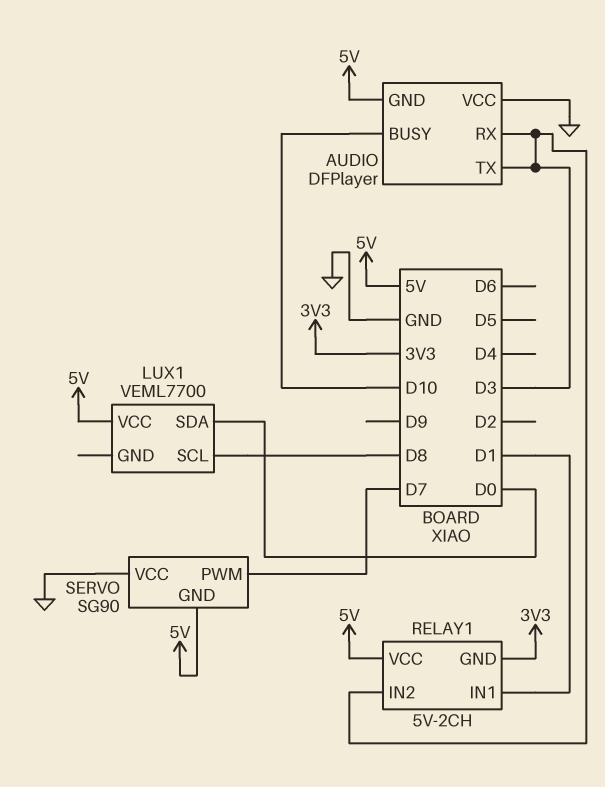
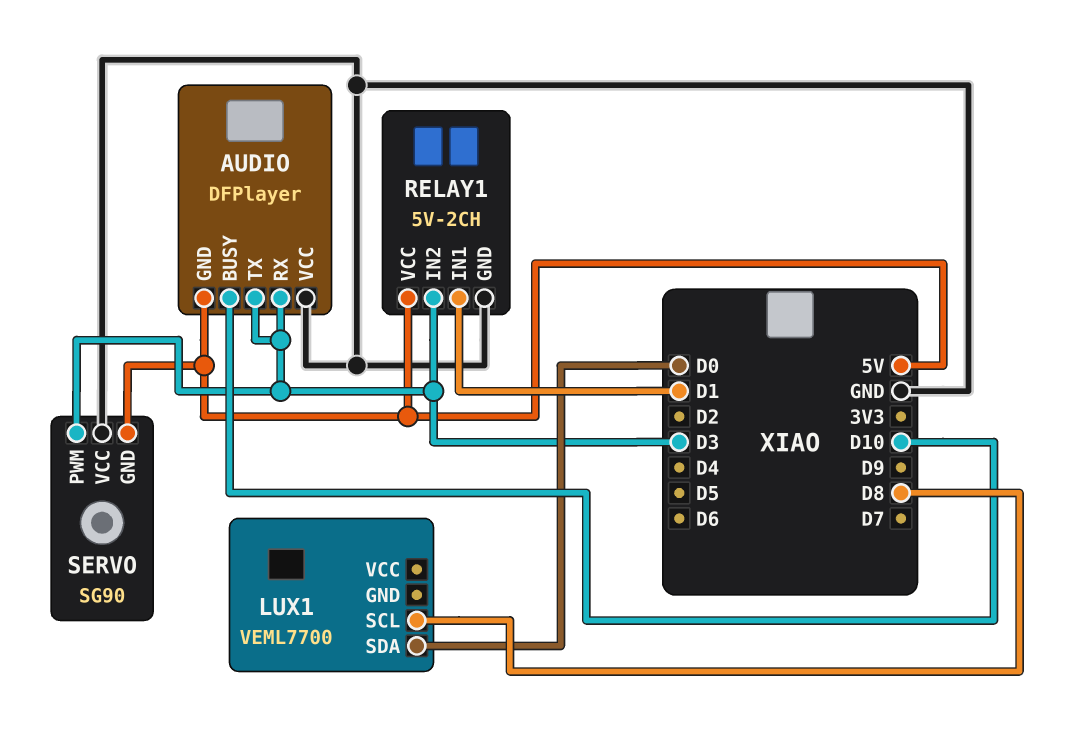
LUX1 pin VCC: 5V -> none
RELAY1 pin GND: 3V3 -> GND
SERVO pin PWM: D7 -> D3

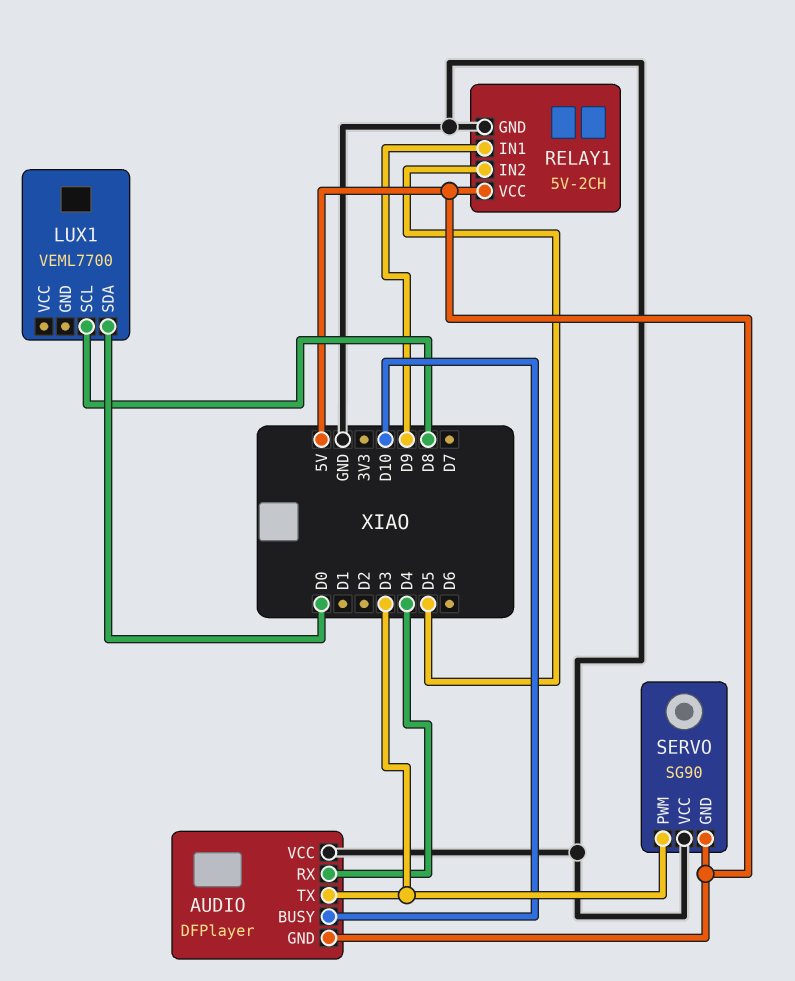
AUDIO pin RX: D3 -> D4
RELAY1 pin IN1: D1 -> D9
RELAY1 pin IN2: D3 -> D5

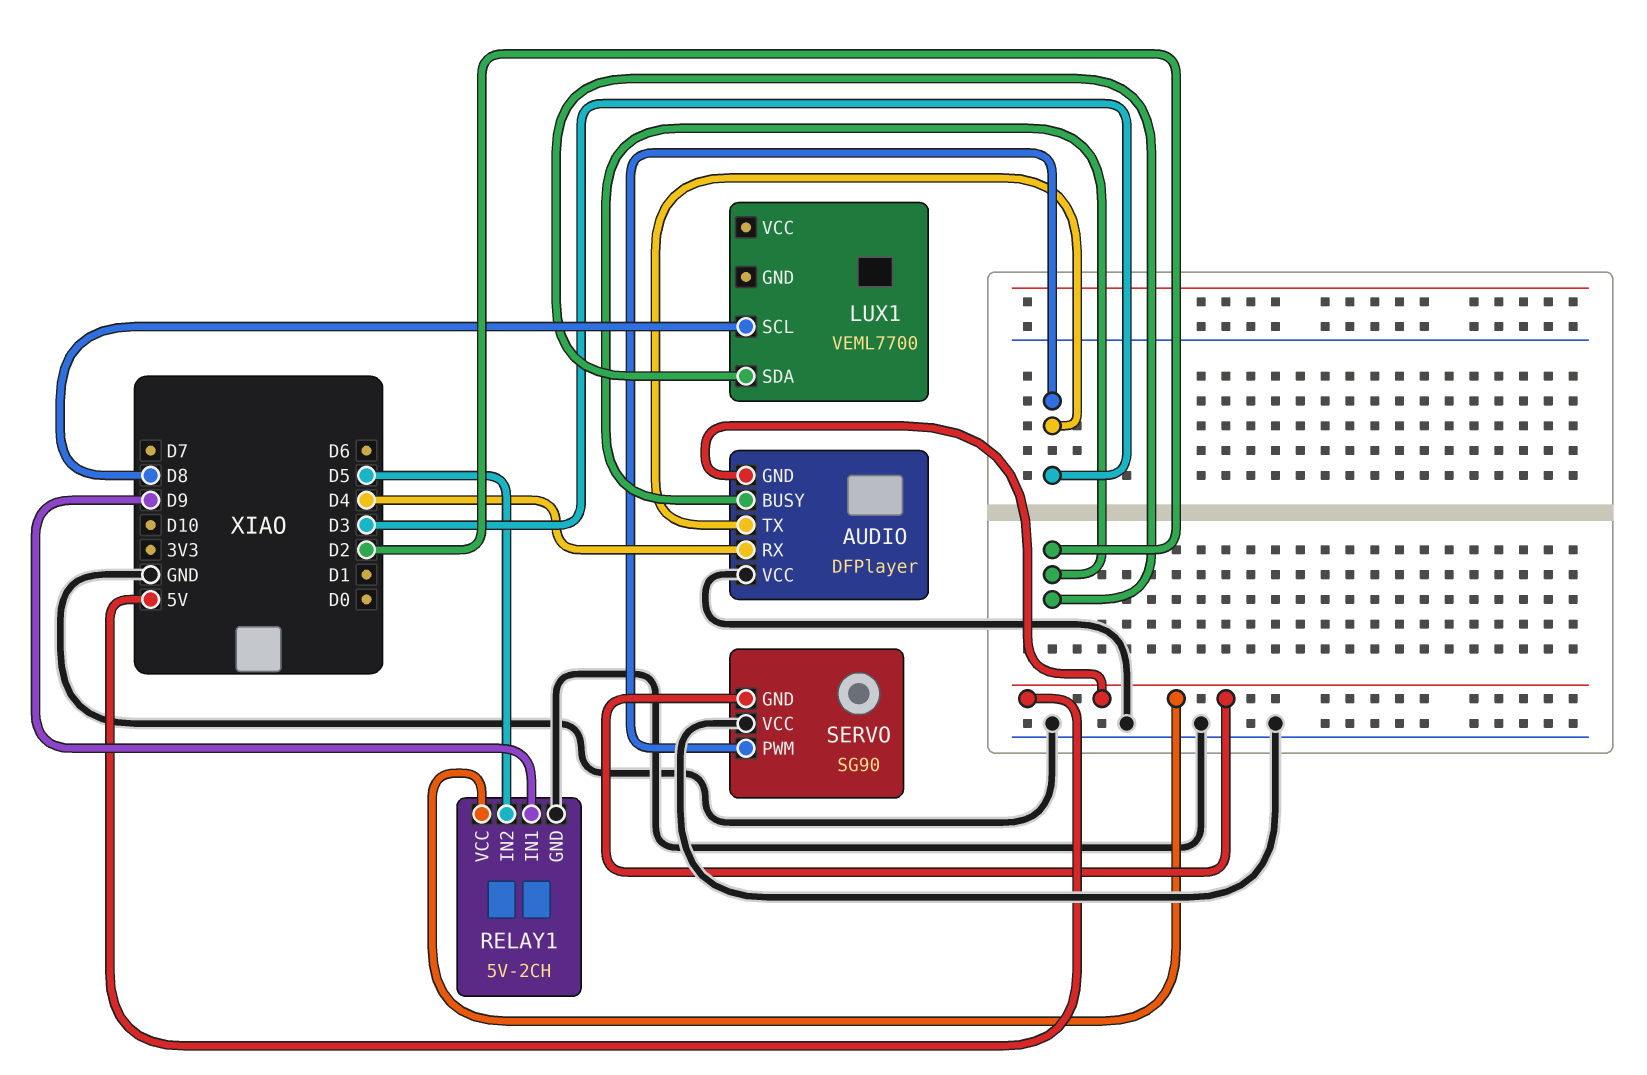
AUDIO pin BUSY: D10 -> D2
LUX1 pin SDA: D0 -> D2

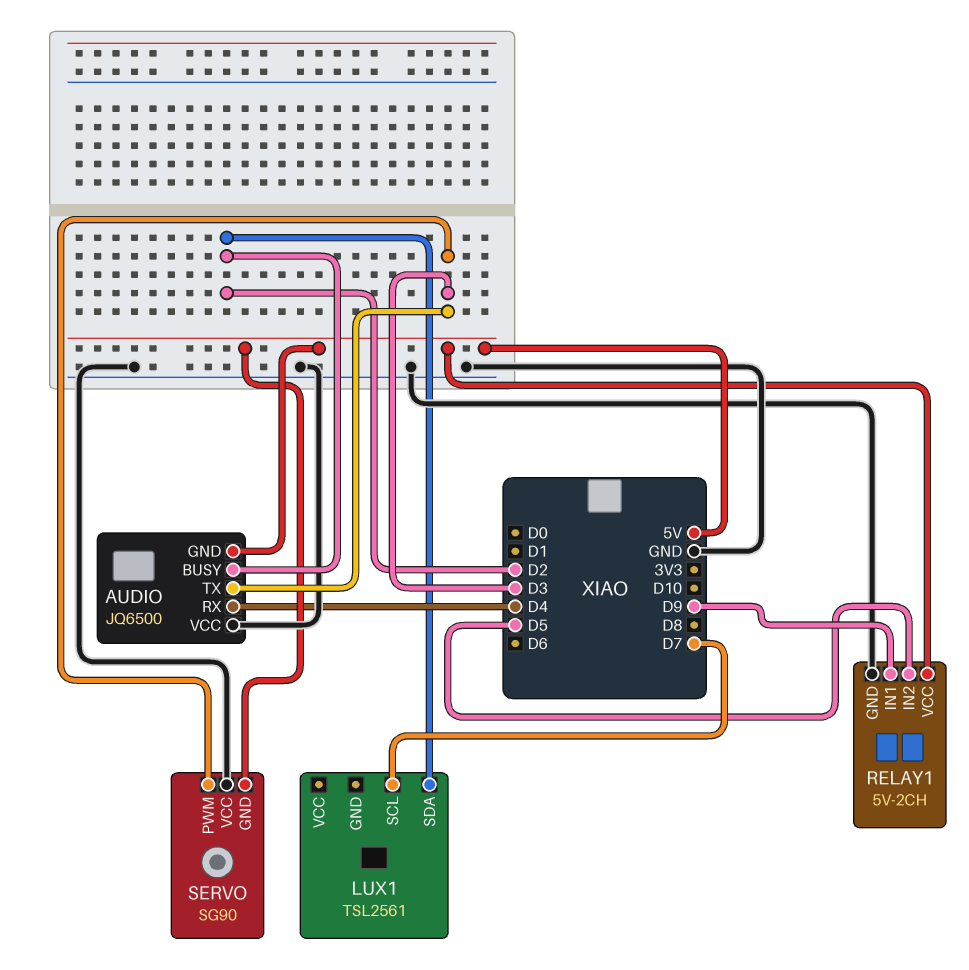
AUDIO: DFPlayer -> JQ6500
LUX1: VEML7700 -> TSL2561
LUX1 pin SCL: D8 -> D7

